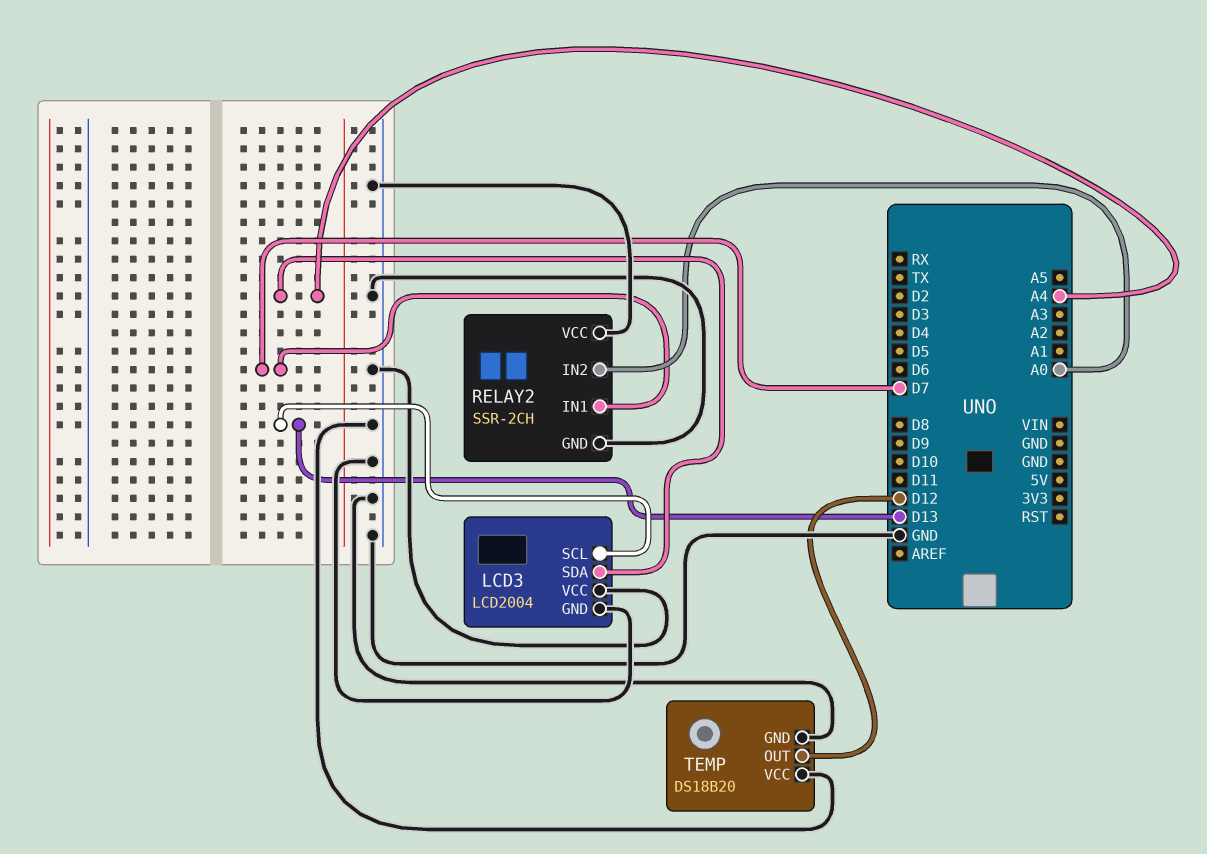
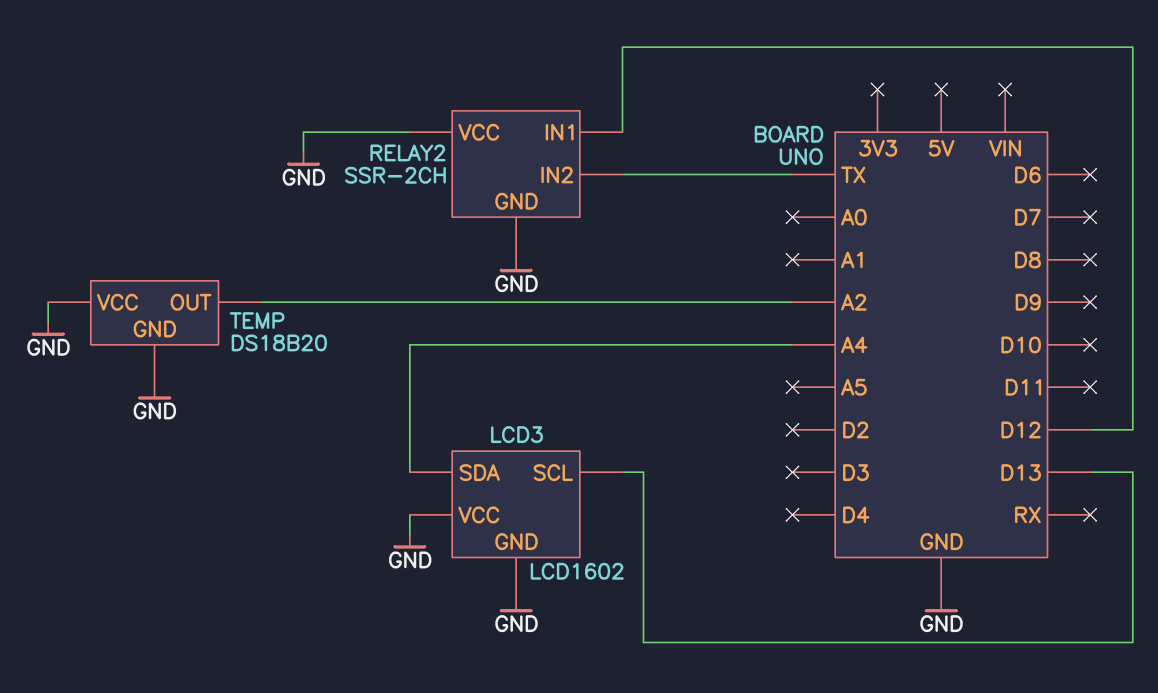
LCD3: LCD2004 -> LCD1602
RELAY2 pin IN1: D7 -> D12
RELAY2 pin IN2: A0 -> TX
TEMP pin OUT: D12 -> A2

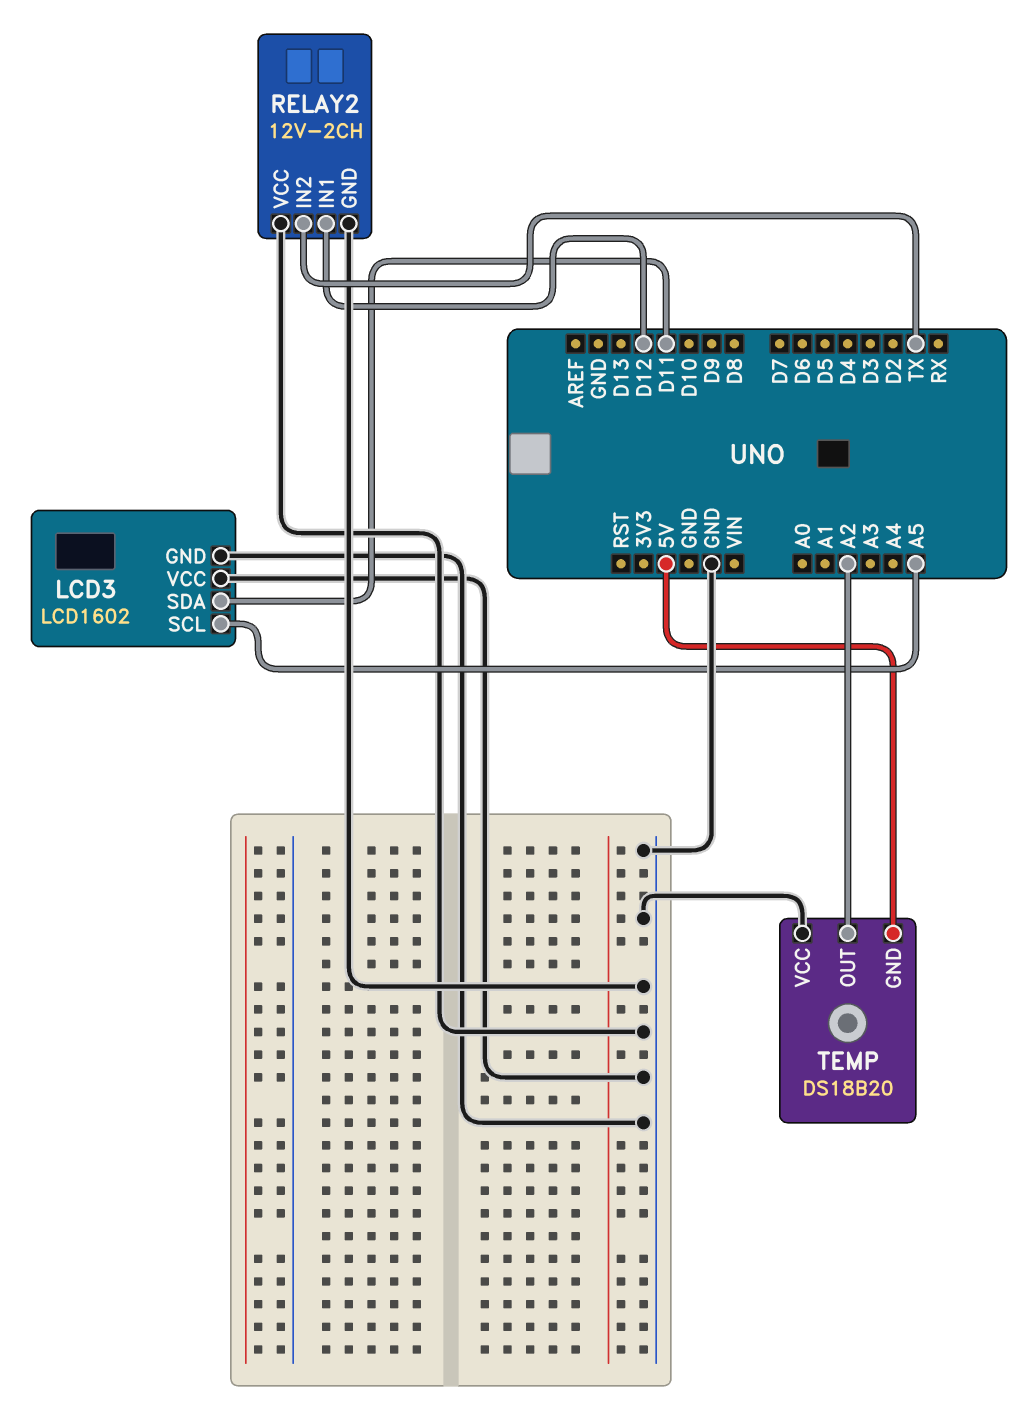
LCD3 pin SCL: D13 -> A5
LCD3 pin SDA: A4 -> D11
RELAY2: SSR-2CH -> 12V-2CH
TEMP pin GND: GND -> 5V

